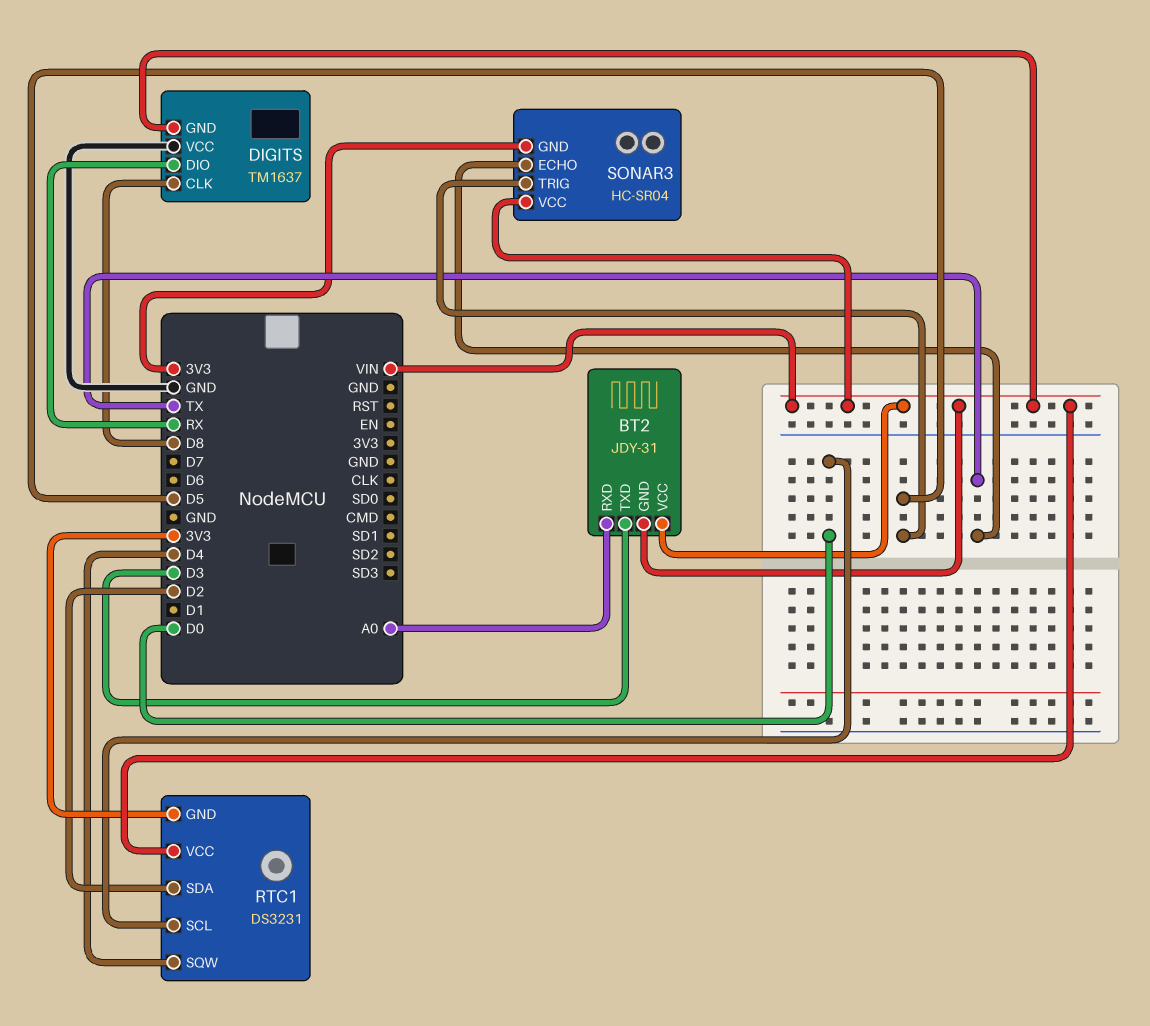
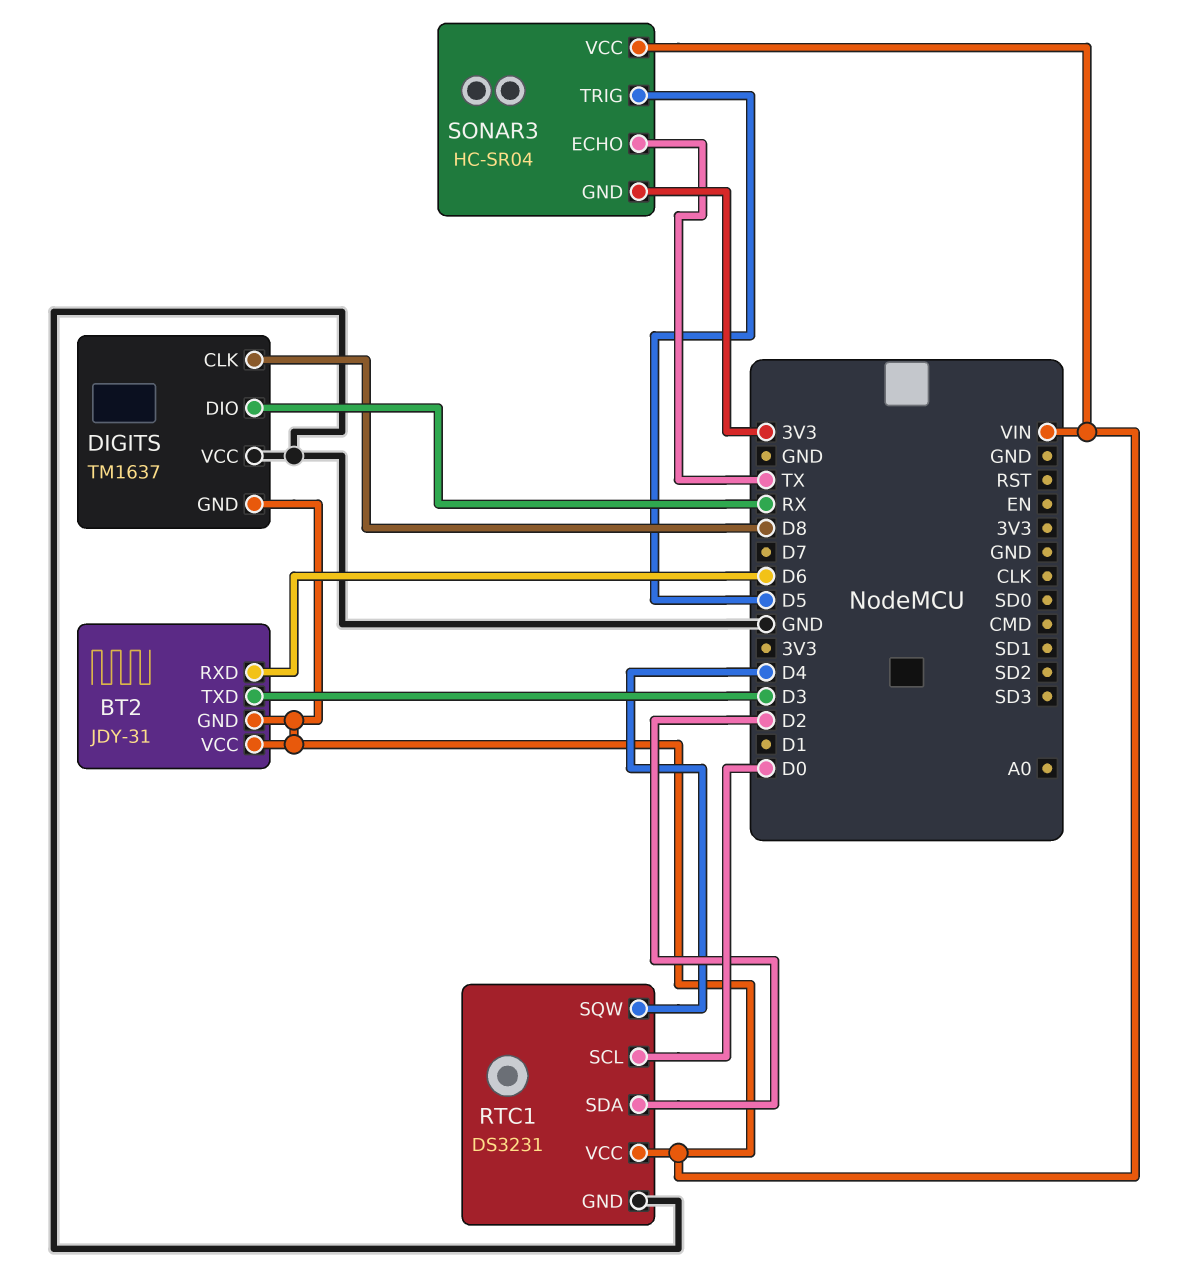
BT2 pin RXD: A0 -> D6
RTC1 pin GND: 3V3 -> GND

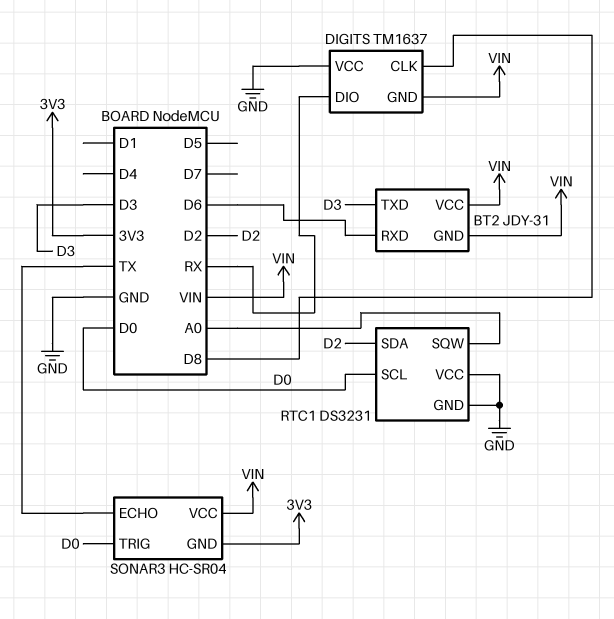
RTC1 pin SQW: D4 -> A0
RTC1 pin VCC: VIN -> GND
SONAR3 pin TRIG: D5 -> D0

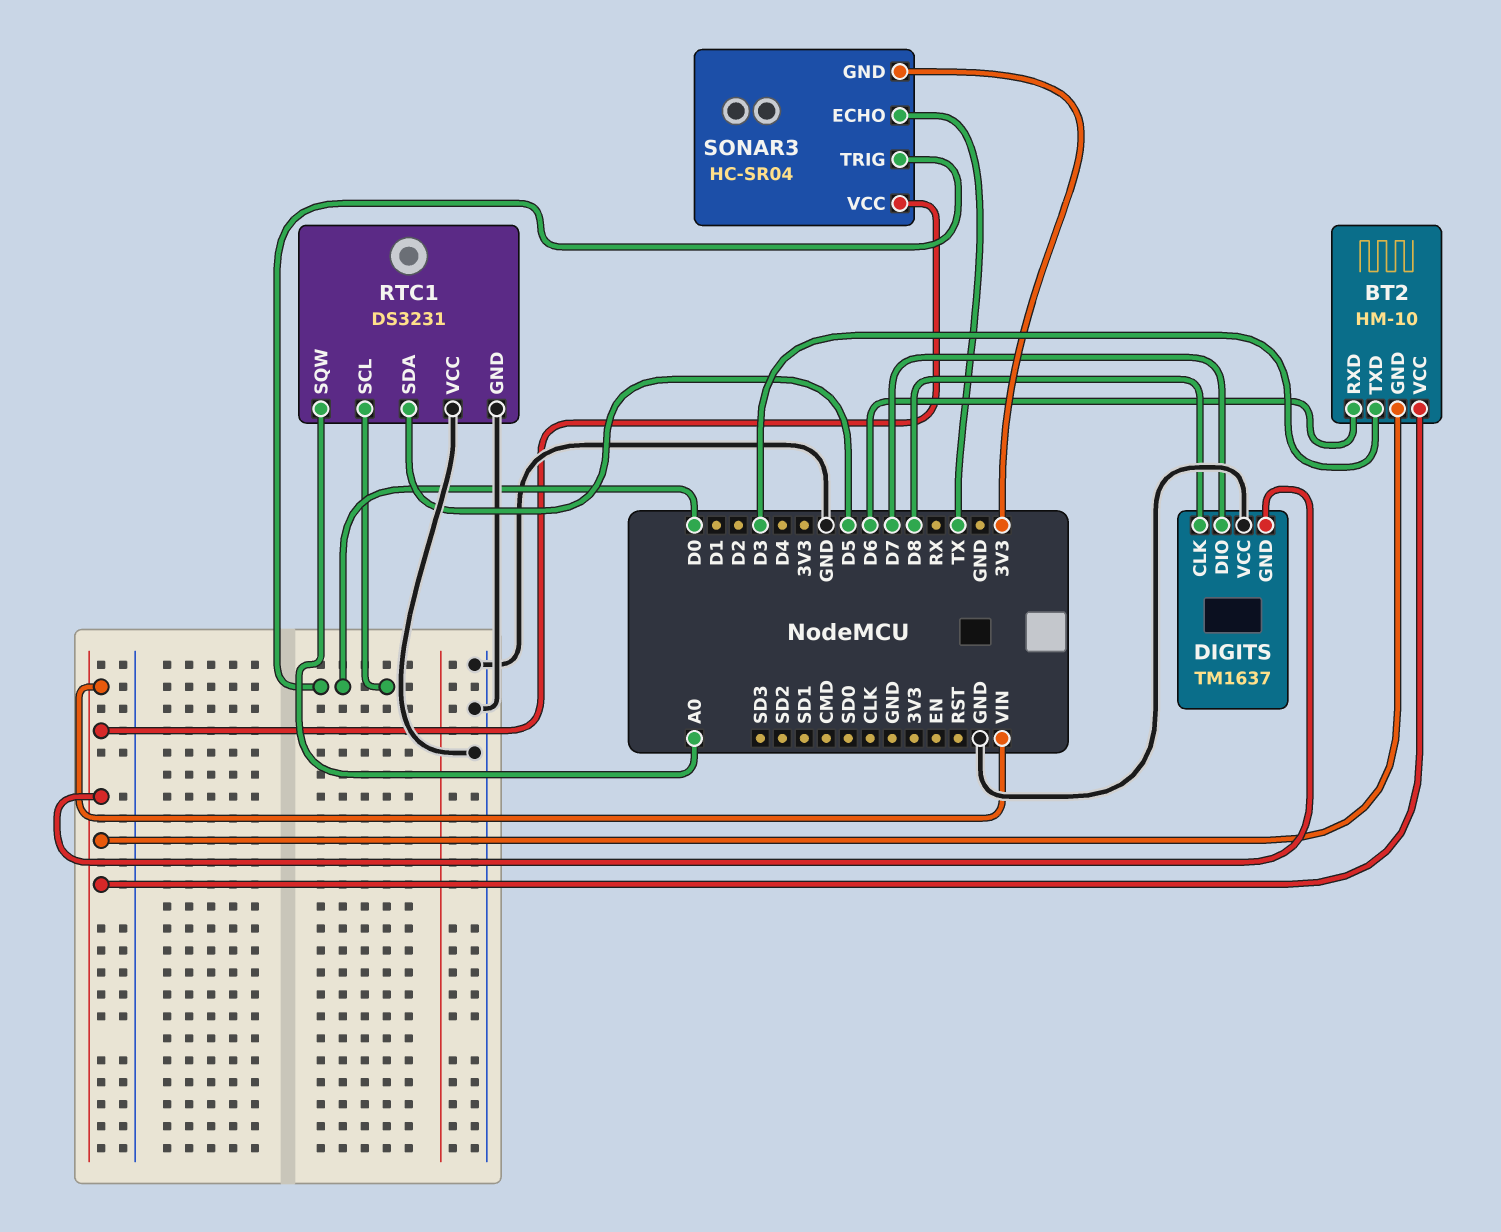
BT2: JDY-31 -> HM-10
DIGITS pin DIO: RX -> D7
RTC1 pin SDA: D2 -> D5

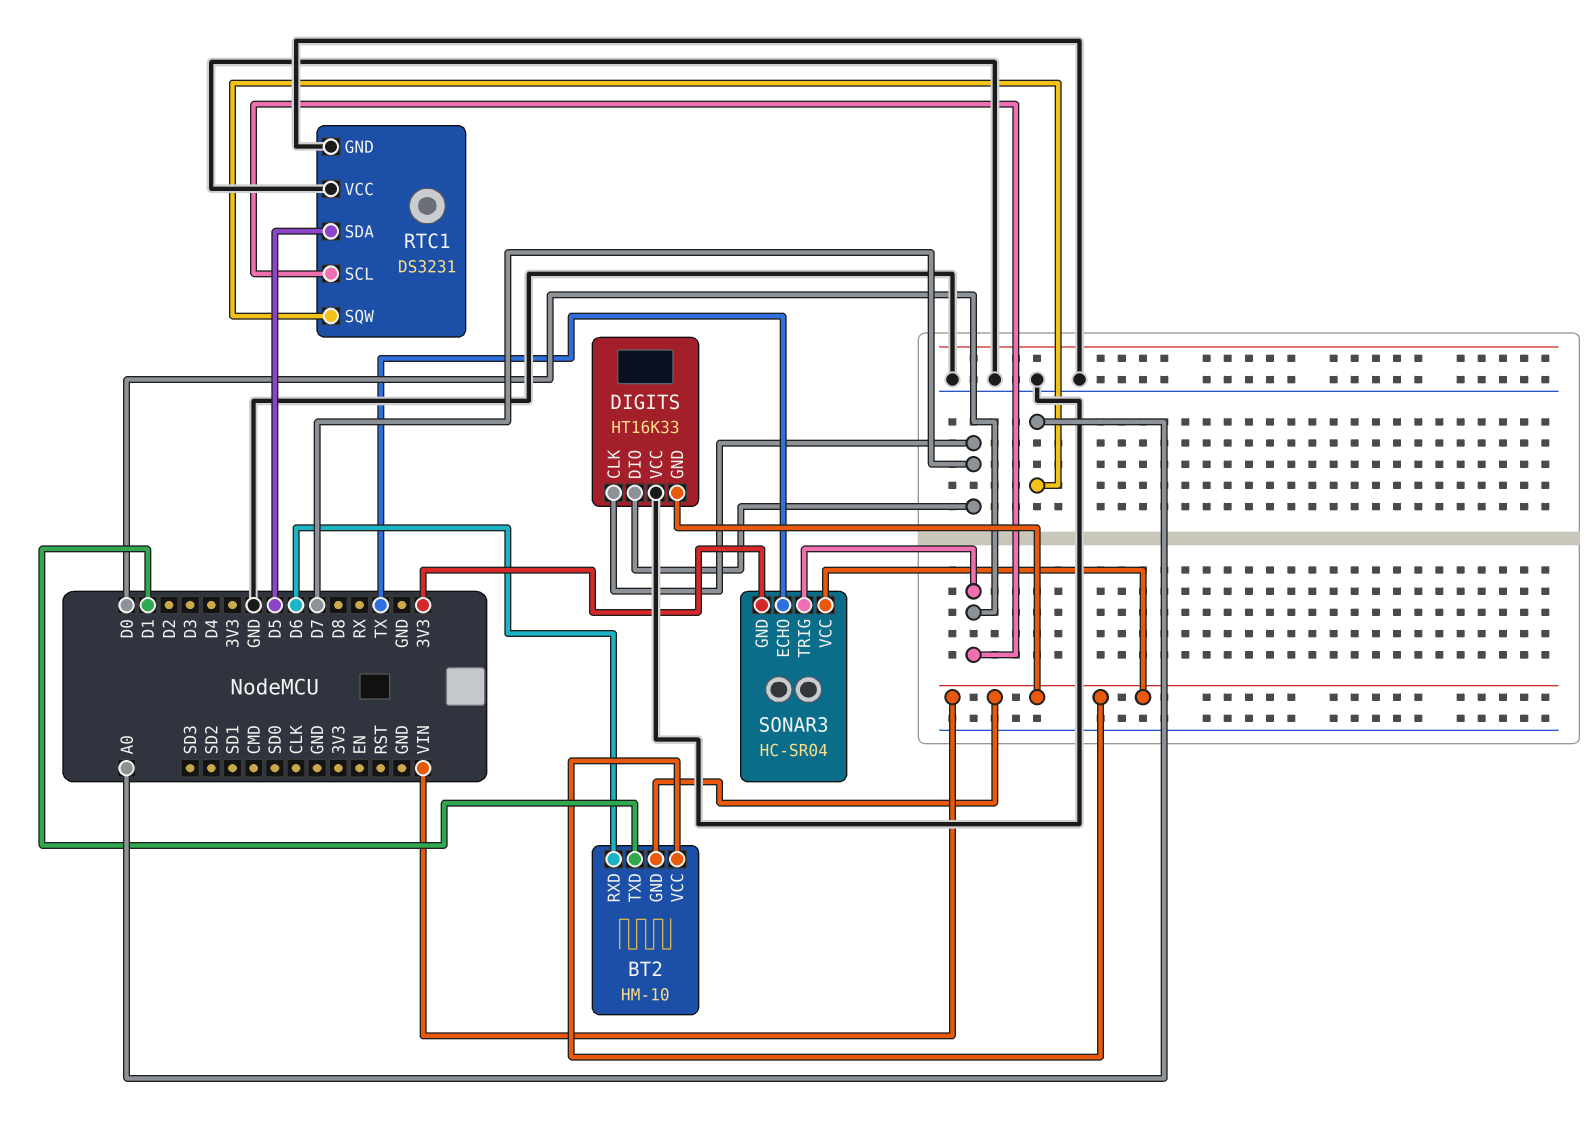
BT2 pin TXD: D3 -> D1
DIGITS: TM1637 -> HT16K33
DIGITS pin CLK: D8 -> D7

